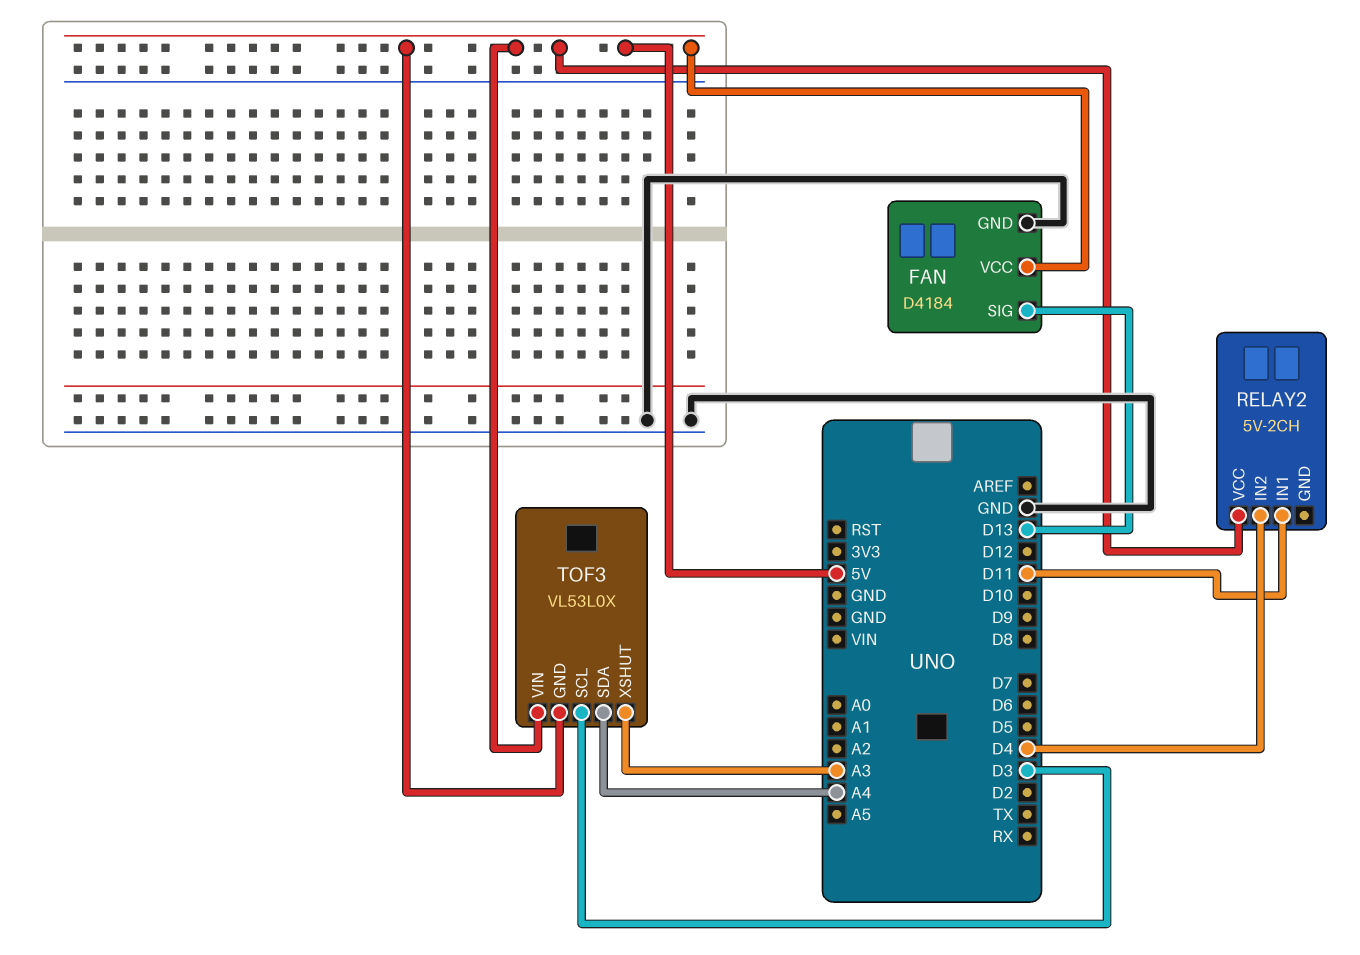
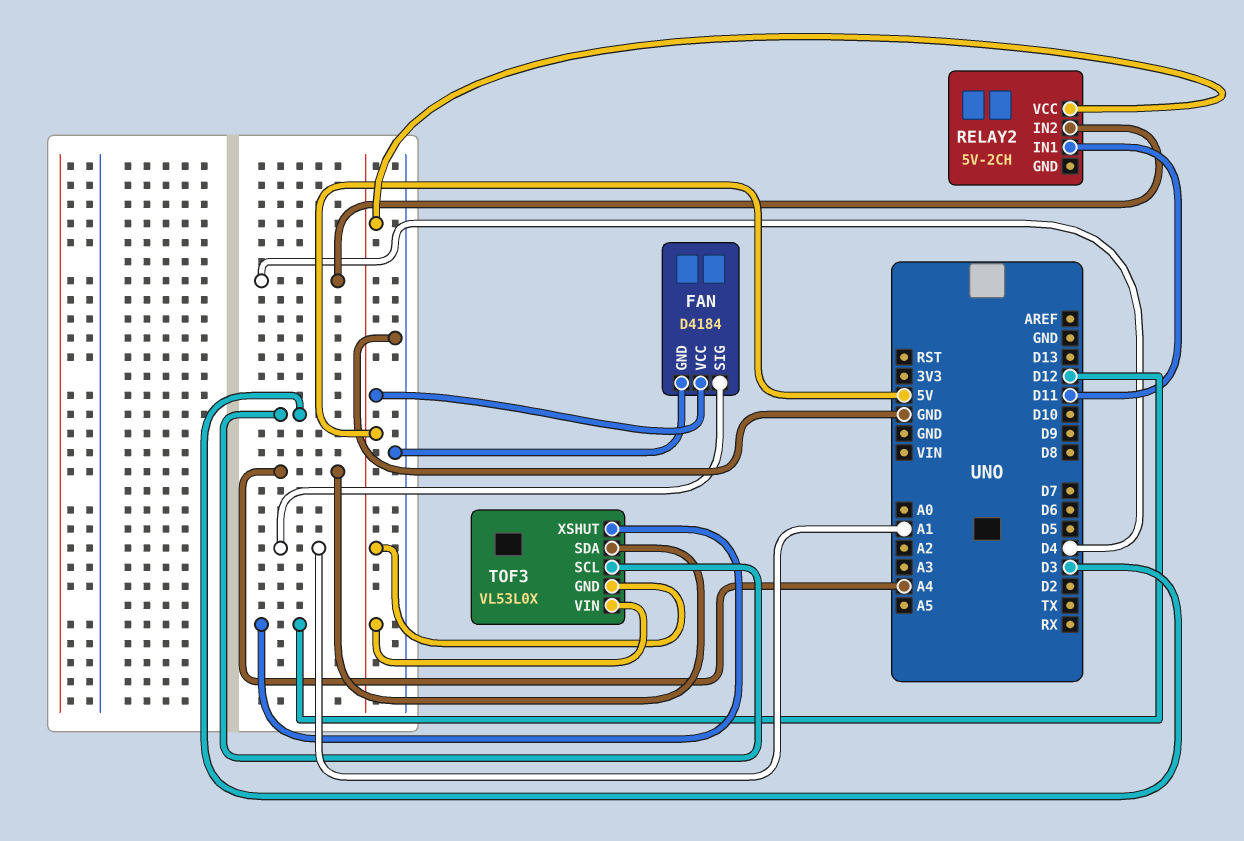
FAN pin SIG: D13 -> A1
TOF3 pin XSHUT: A3 -> D12

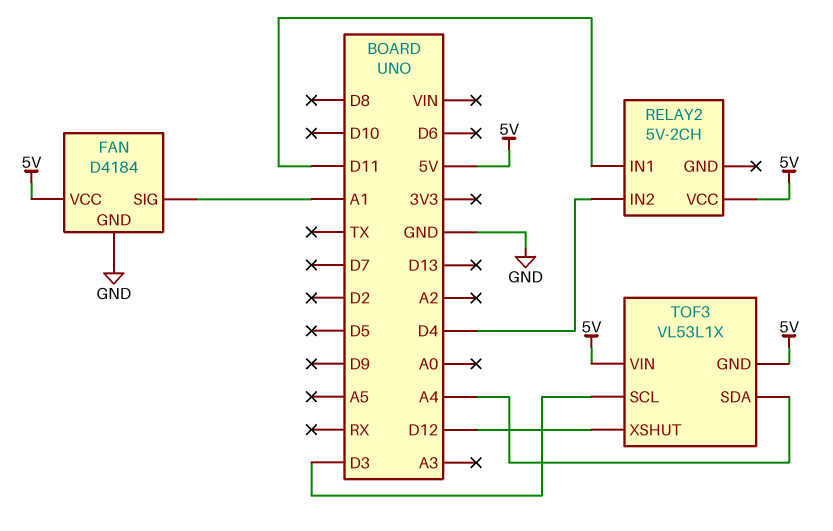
TOF3: VL53L0X -> VL53L1X

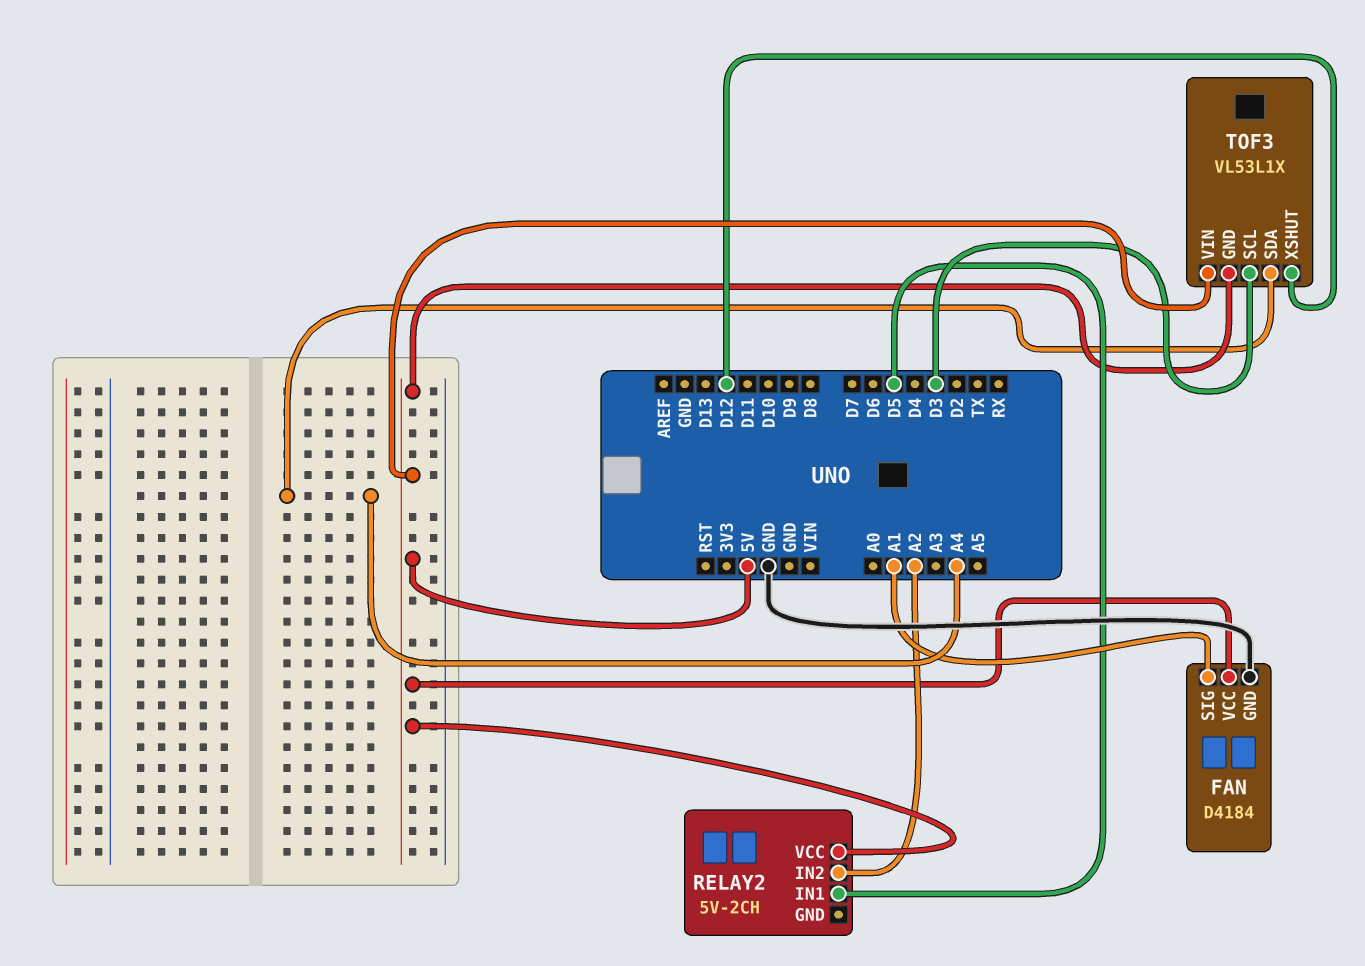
RELAY2 pin IN1: D11 -> D5
RELAY2 pin IN2: D4 -> A2

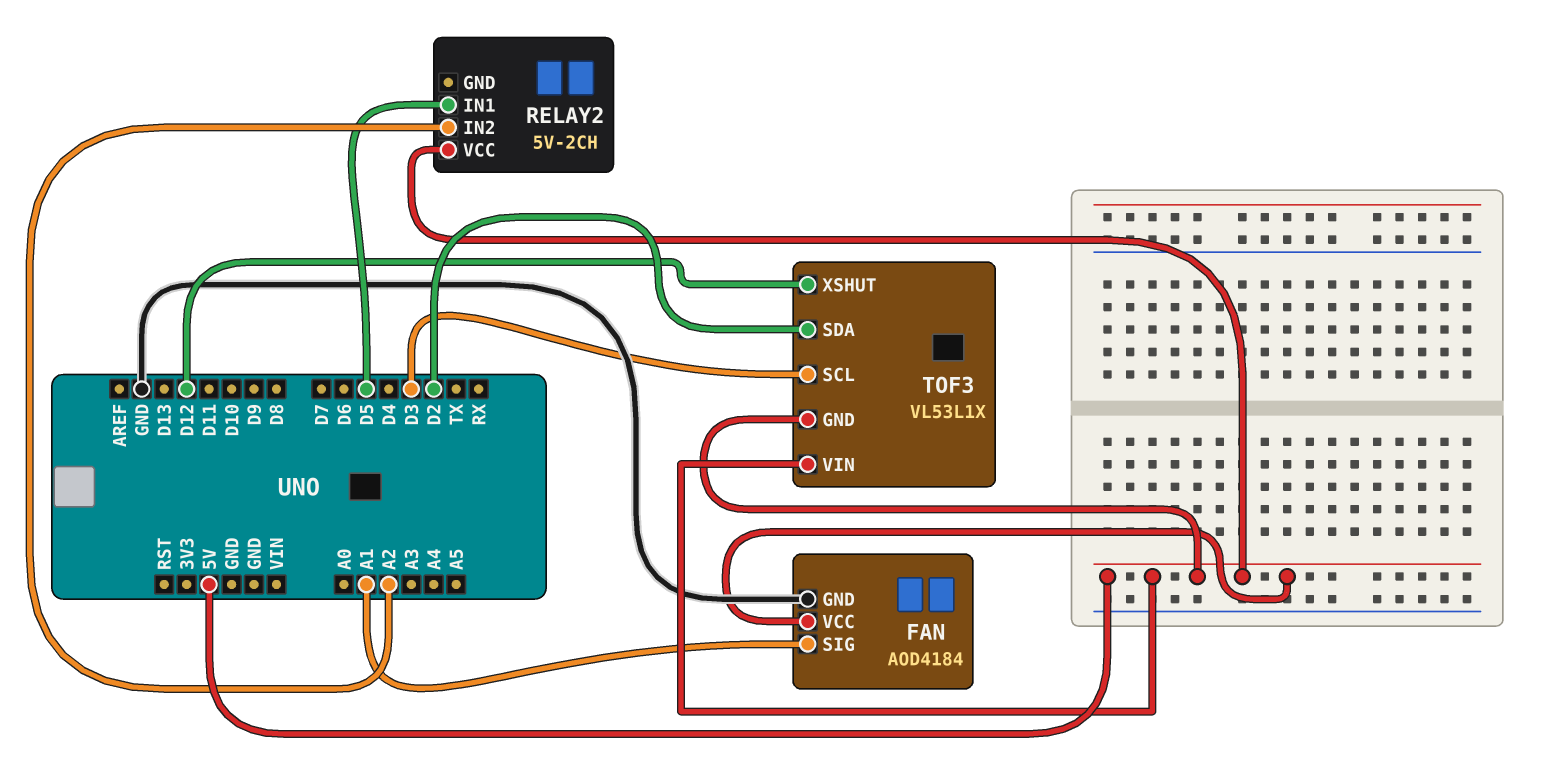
FAN: D4184 -> AOD4184
TOF3 pin SDA: A4 -> D2

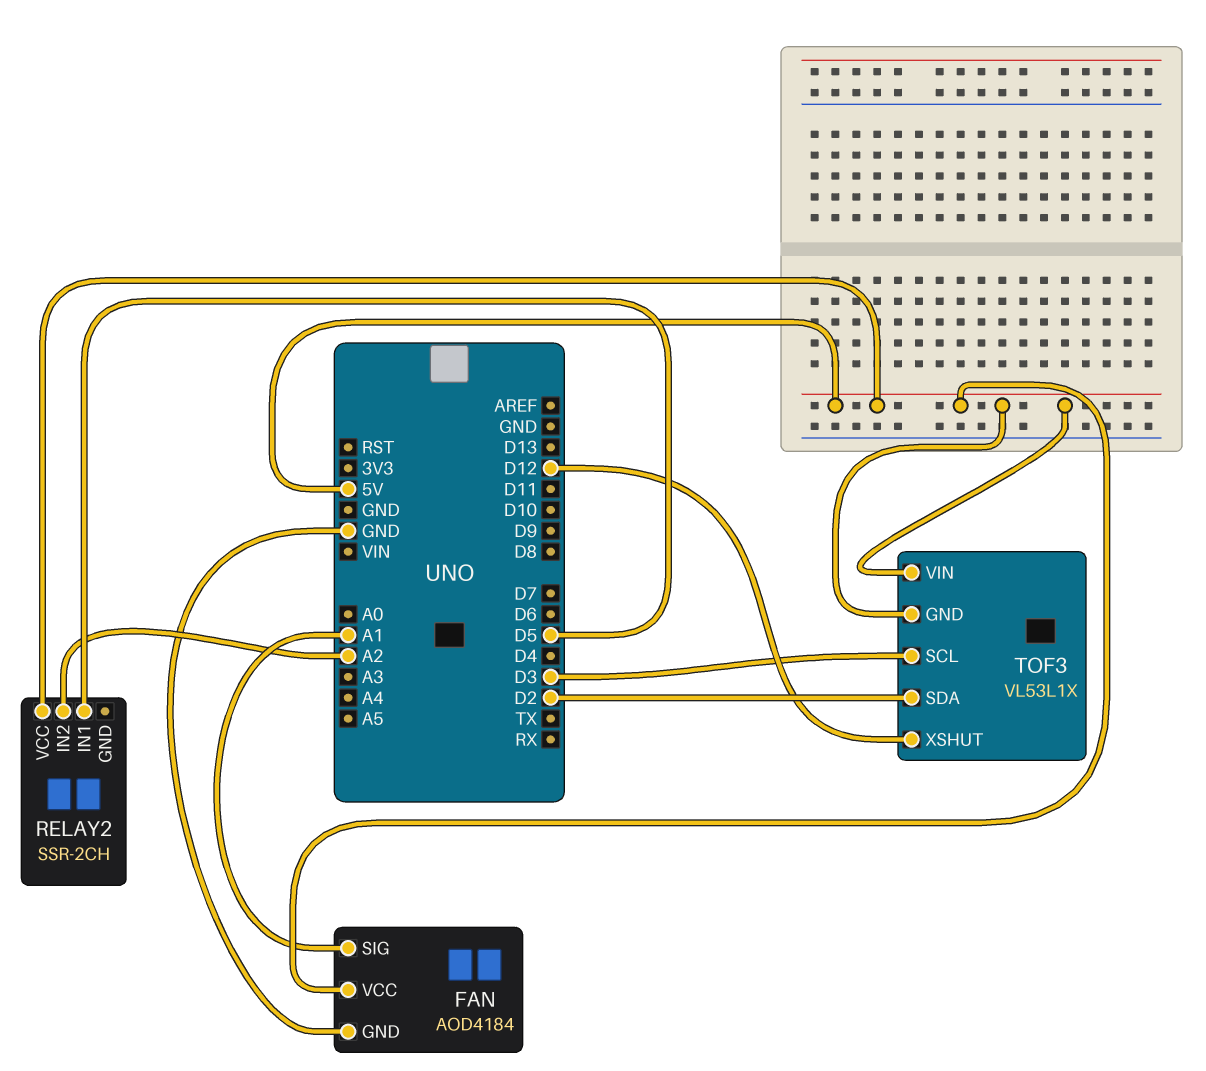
RELAY2: 5V-2CH -> SSR-2CH

